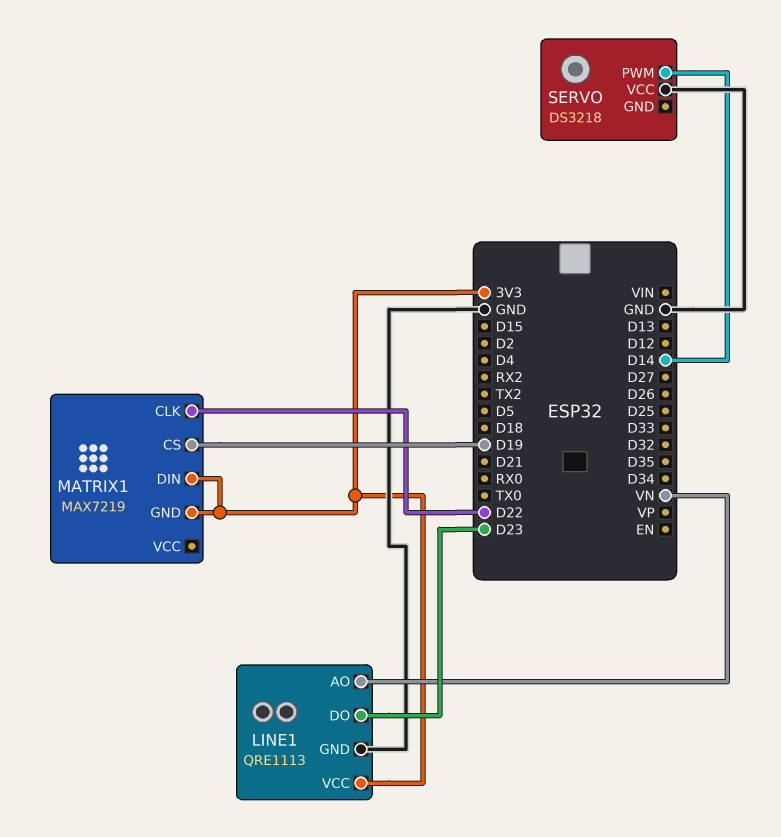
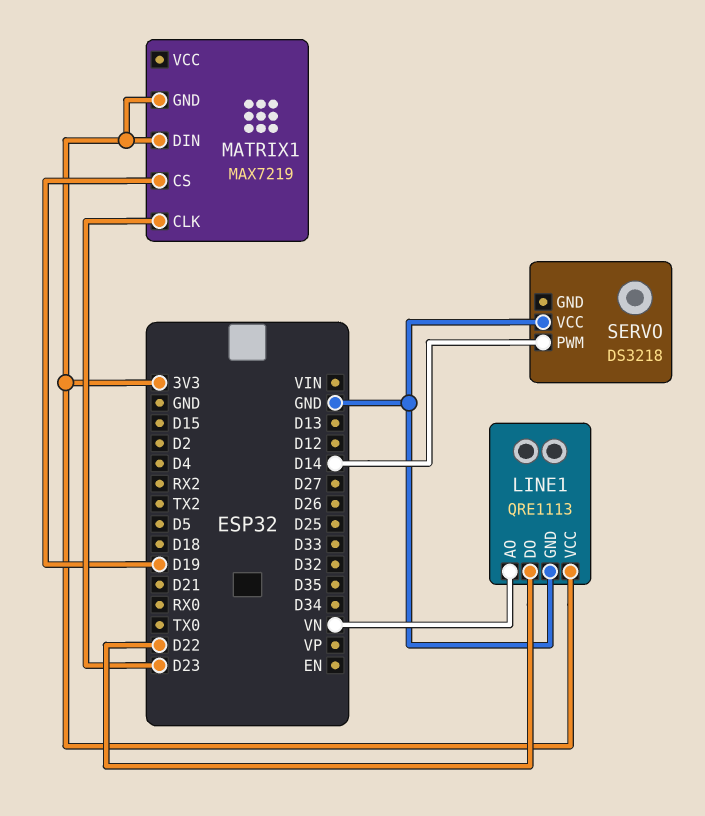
LINE1 pin DO: D23 -> D22
MATRIX1 pin CLK: D22 -> D23

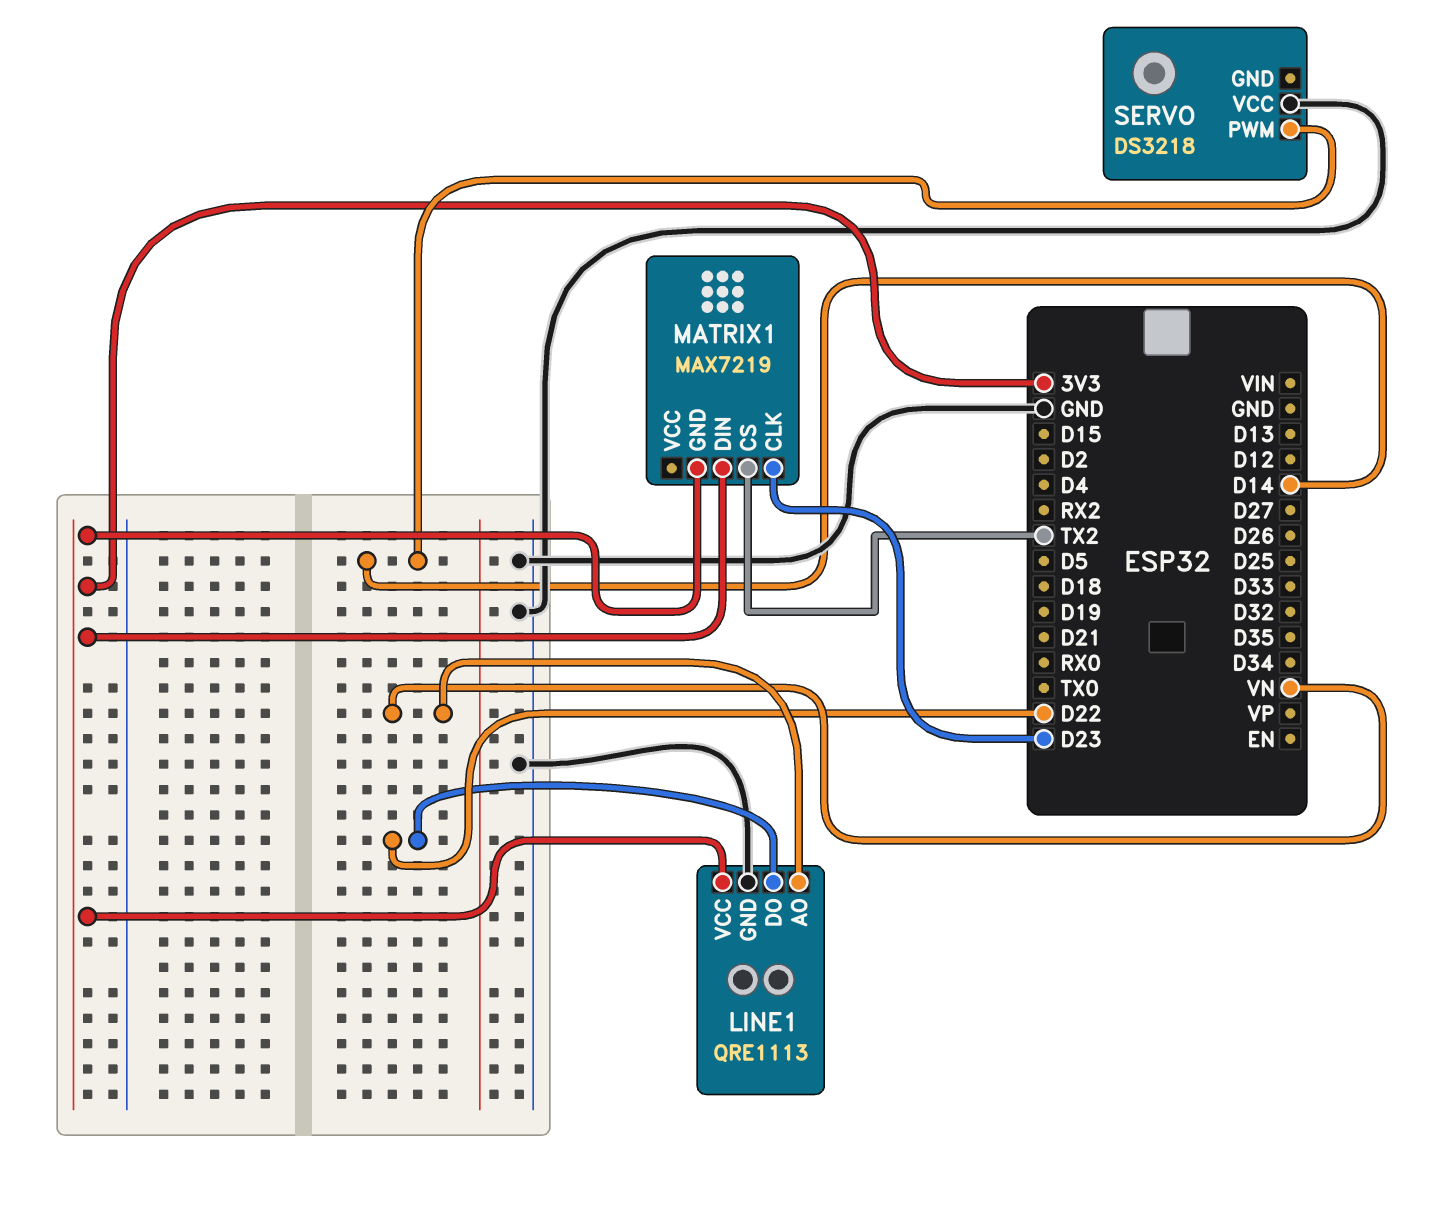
MATRIX1 pin CS: D19 -> TX2

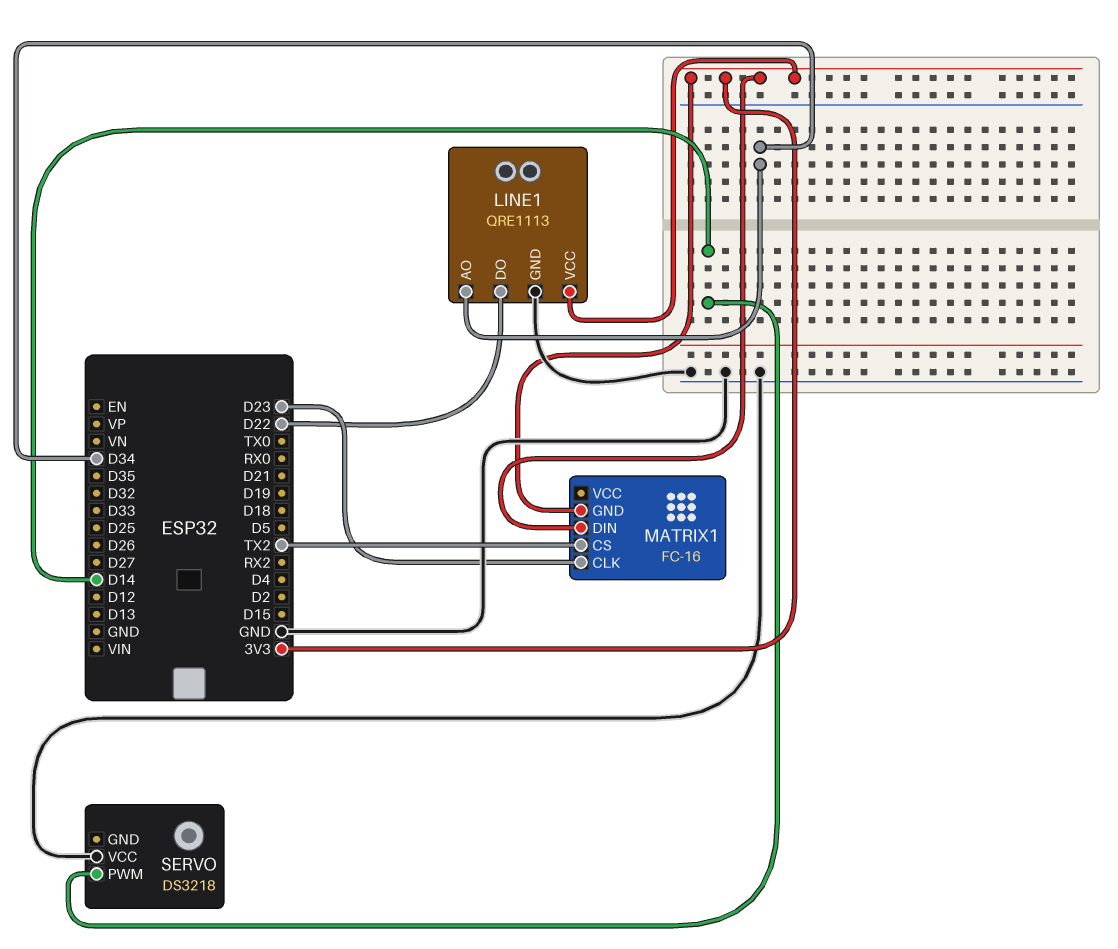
LINE1 pin AO: VN -> D34
MATRIX1: MAX7219 -> FC-16

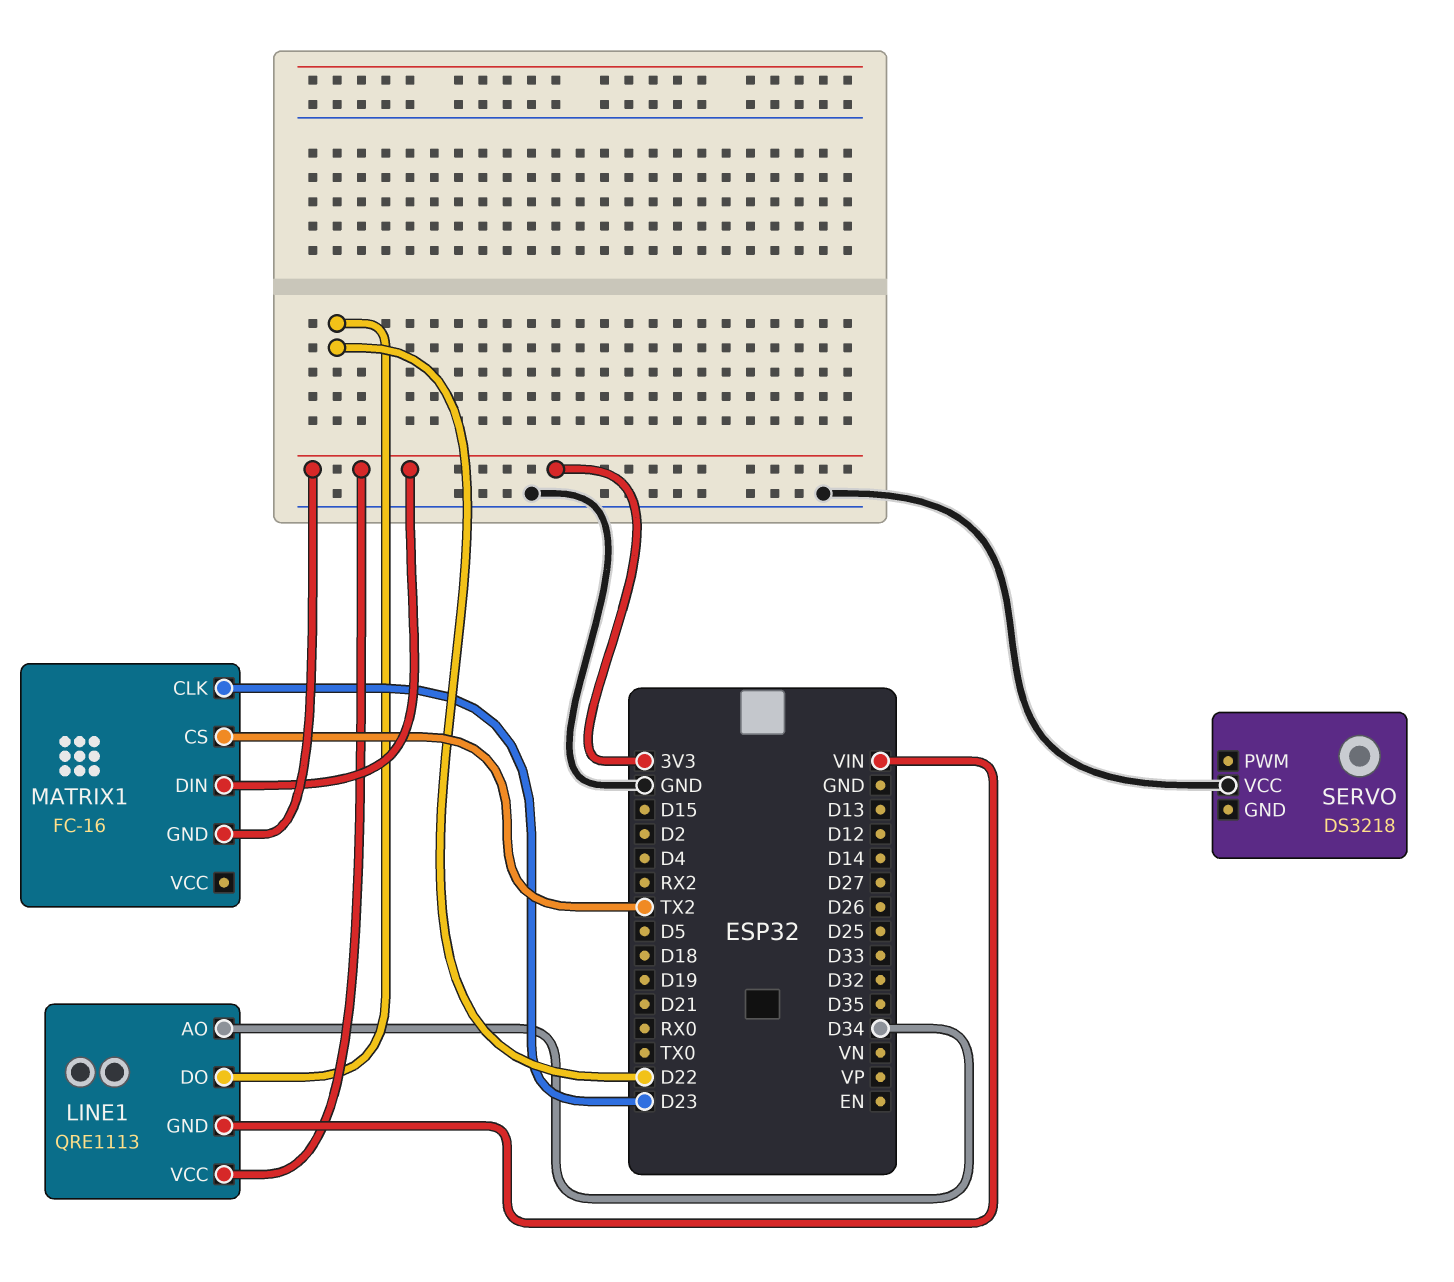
LINE1 pin GND: GND -> VIN
SERVO pin PWM: D14 -> none

